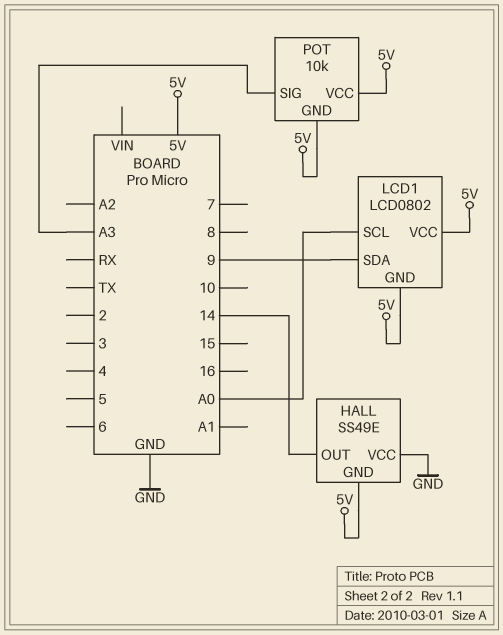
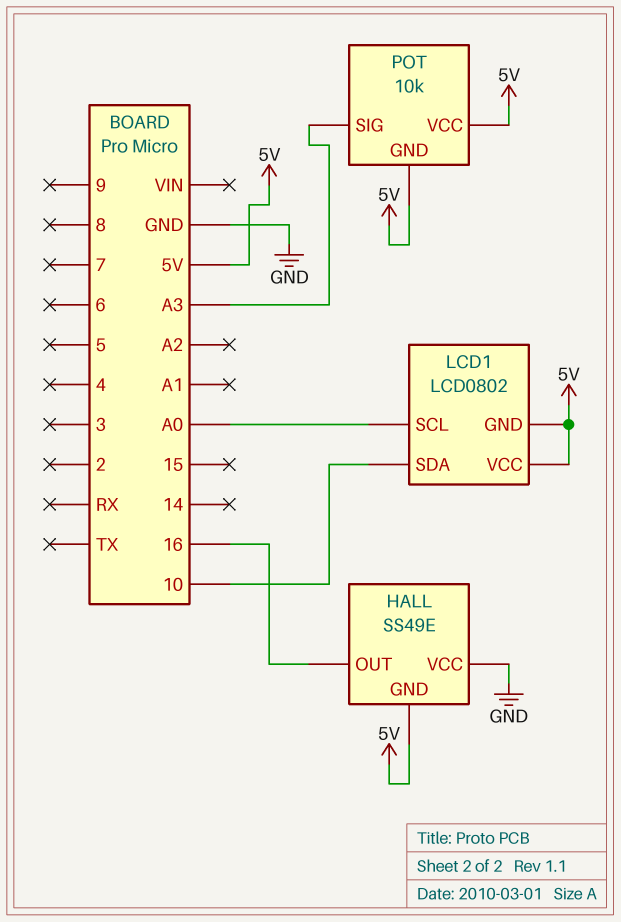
HALL pin OUT: 14 -> 16
LCD1 pin SDA: 9 -> 10

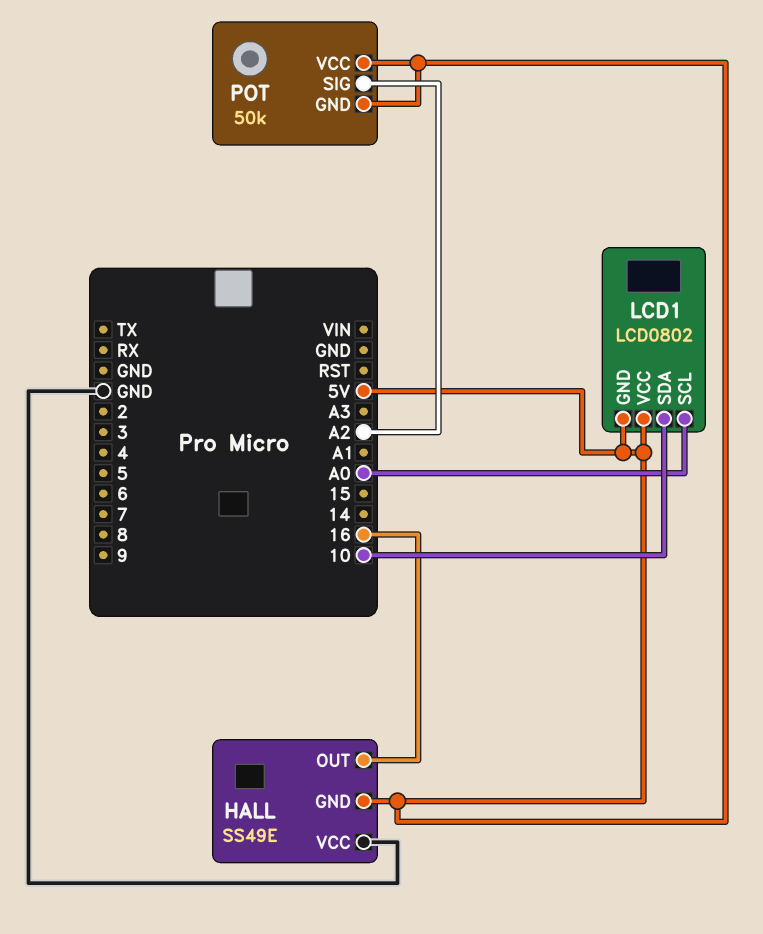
POT: 10k -> 50k
POT pin SIG: A3 -> A2

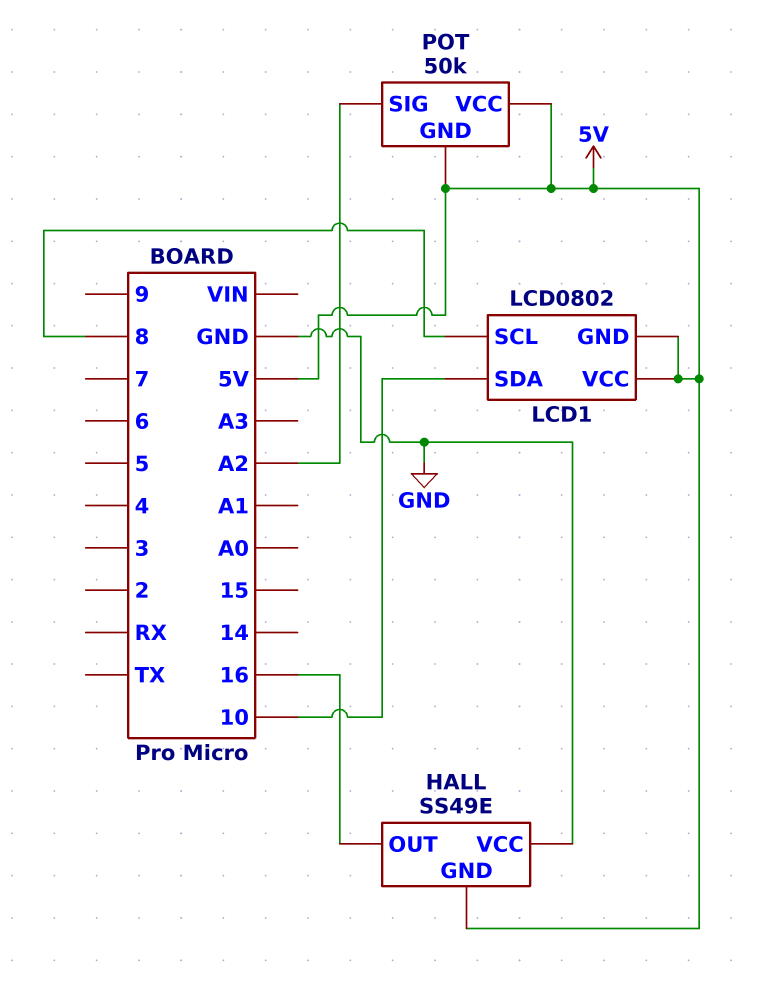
LCD1 pin SCL: A0 -> 8

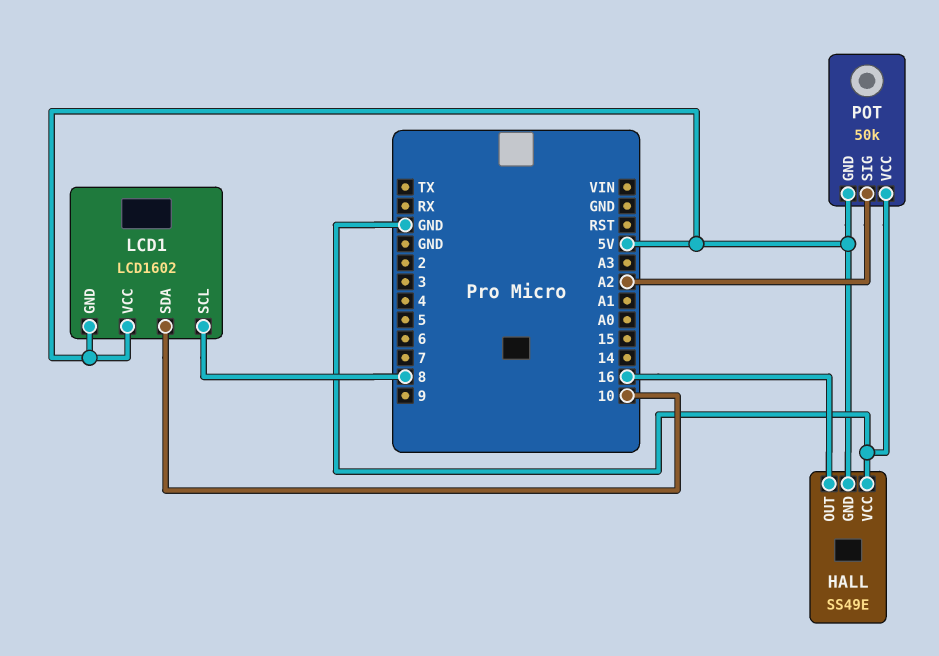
LCD1: LCD0802 -> LCD1602
POT pin VCC: 5V -> GND

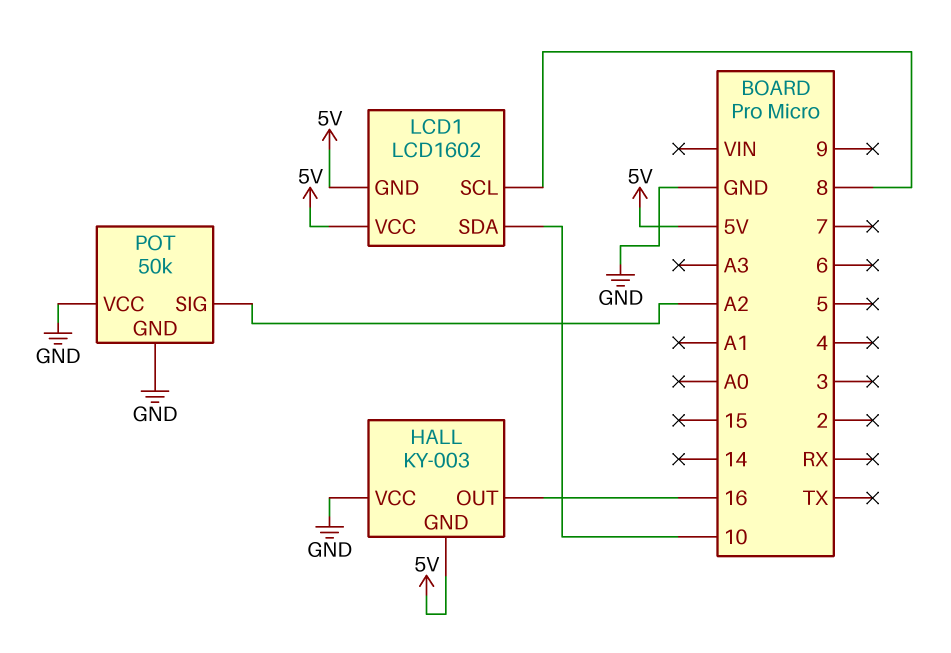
HALL: SS49E -> KY-003
POT pin GND: 5V -> GND

